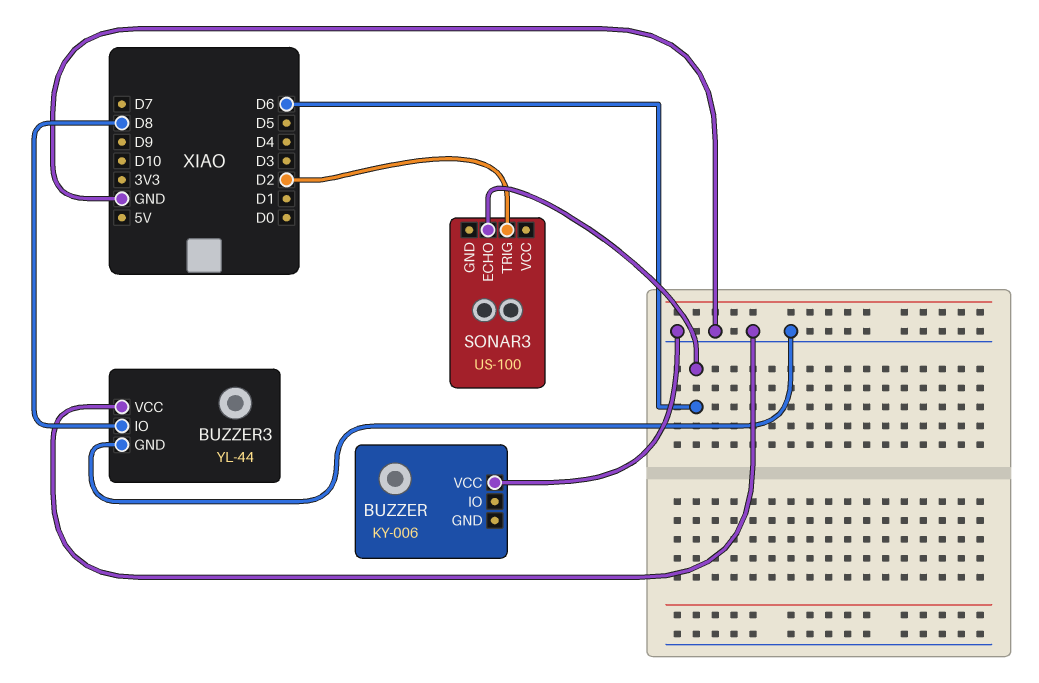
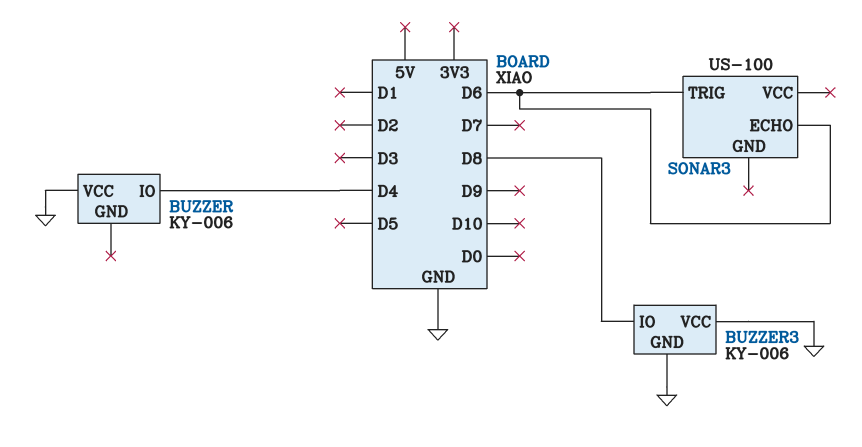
BUZZER pin IO: none -> D4
BUZZER3: YL-44 -> KY-006
SONAR3 pin TRIG: D2 -> D6

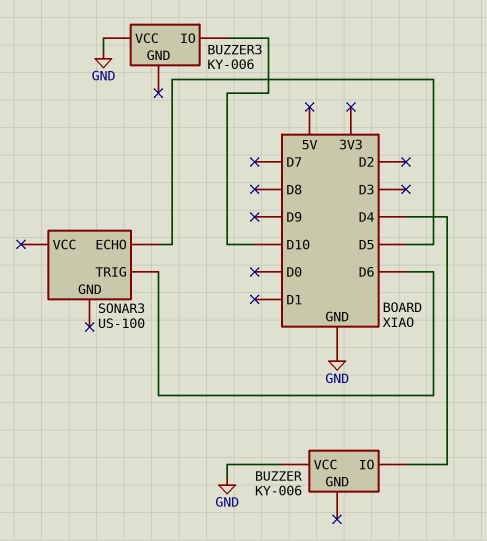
BUZZER3 pin GND: GND -> none
BUZZER3 pin IO: D8 -> D10
SONAR3 pin ECHO: D6 -> D5

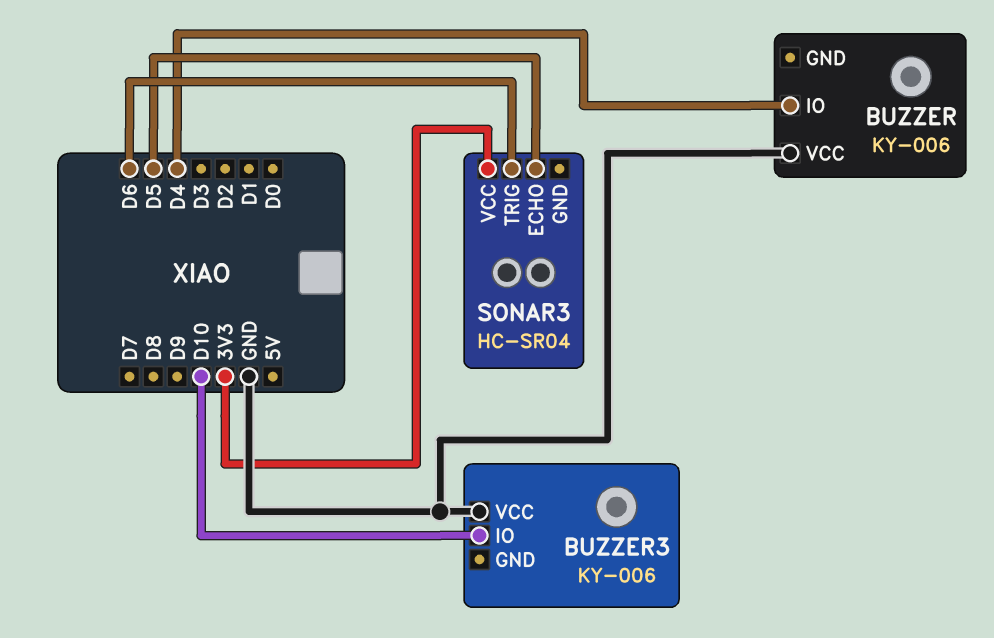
SONAR3: US-100 -> HC-SR04
SONAR3 pin VCC: none -> 3V3

